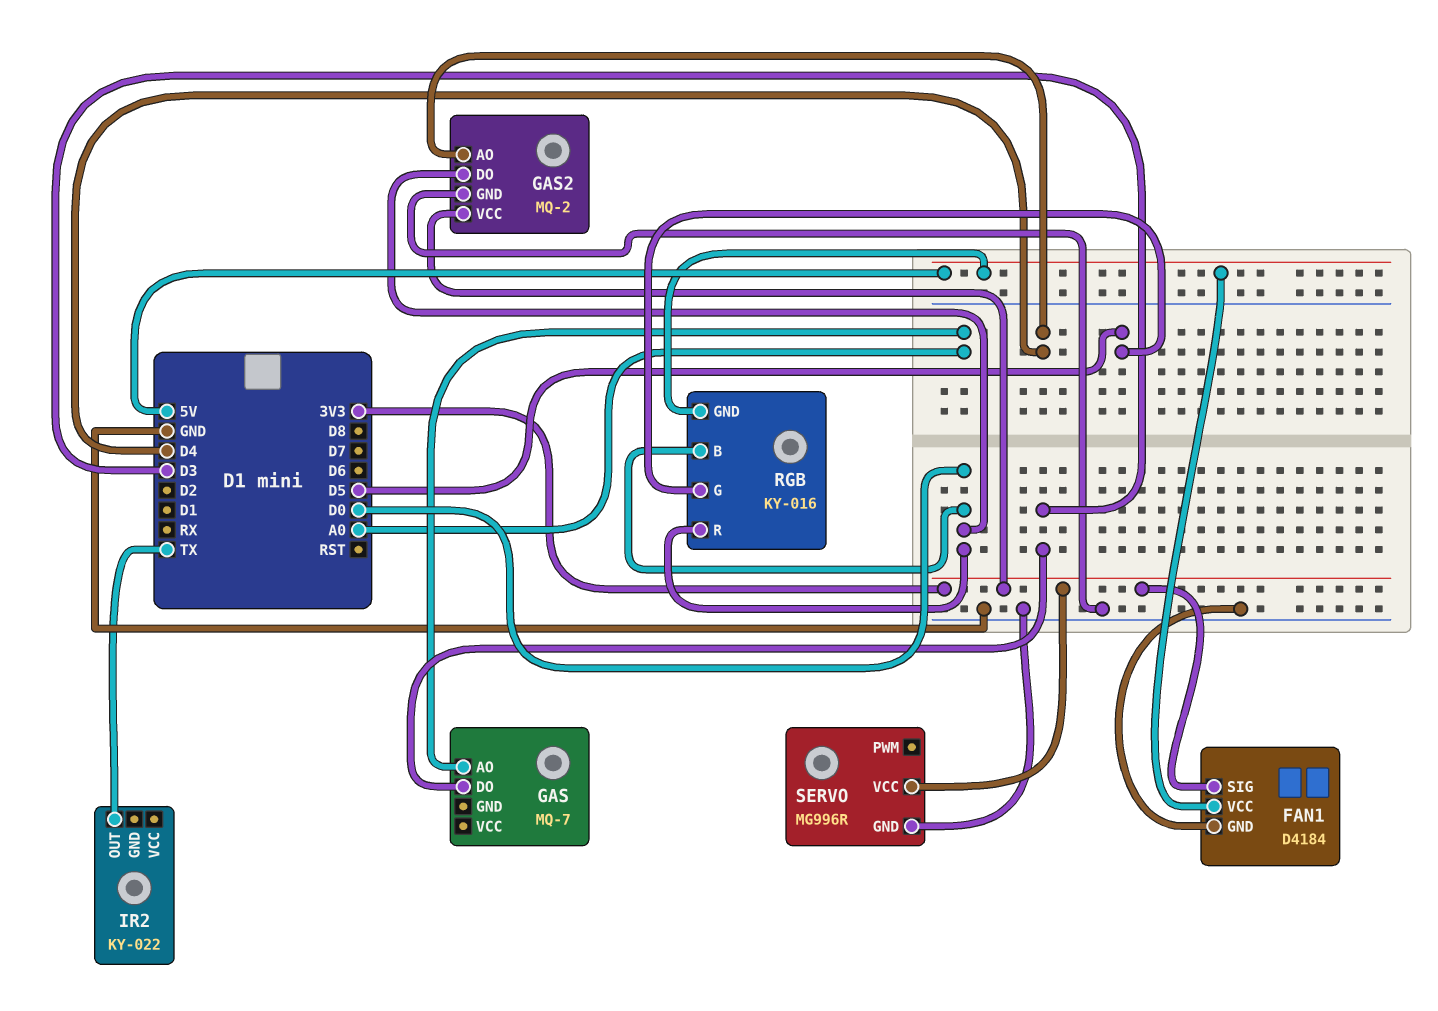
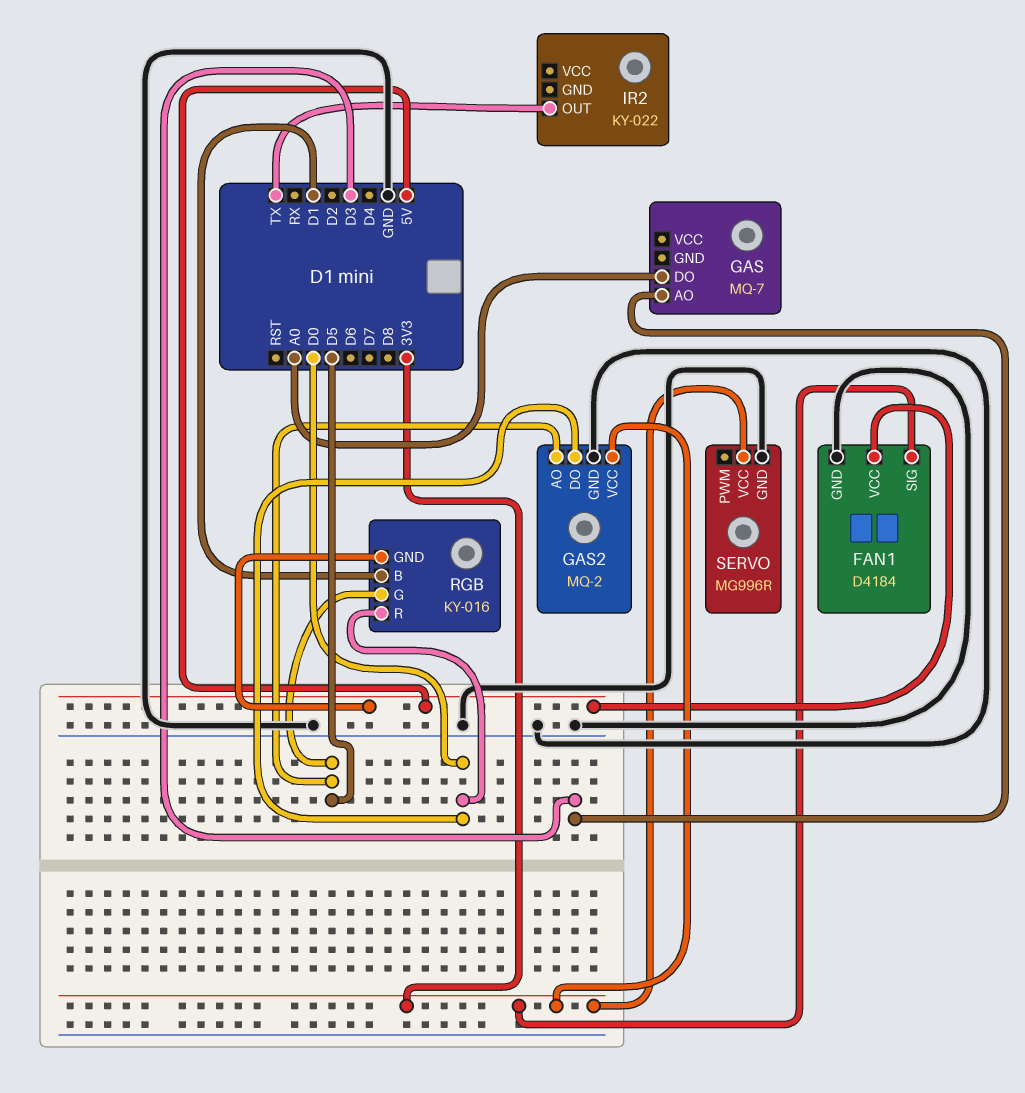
GAS pin AO: A0 -> D3
GAS pin DO: D3 -> A0
GAS2 pin AO: D4 -> D5
RGB pin B: D0 -> D1

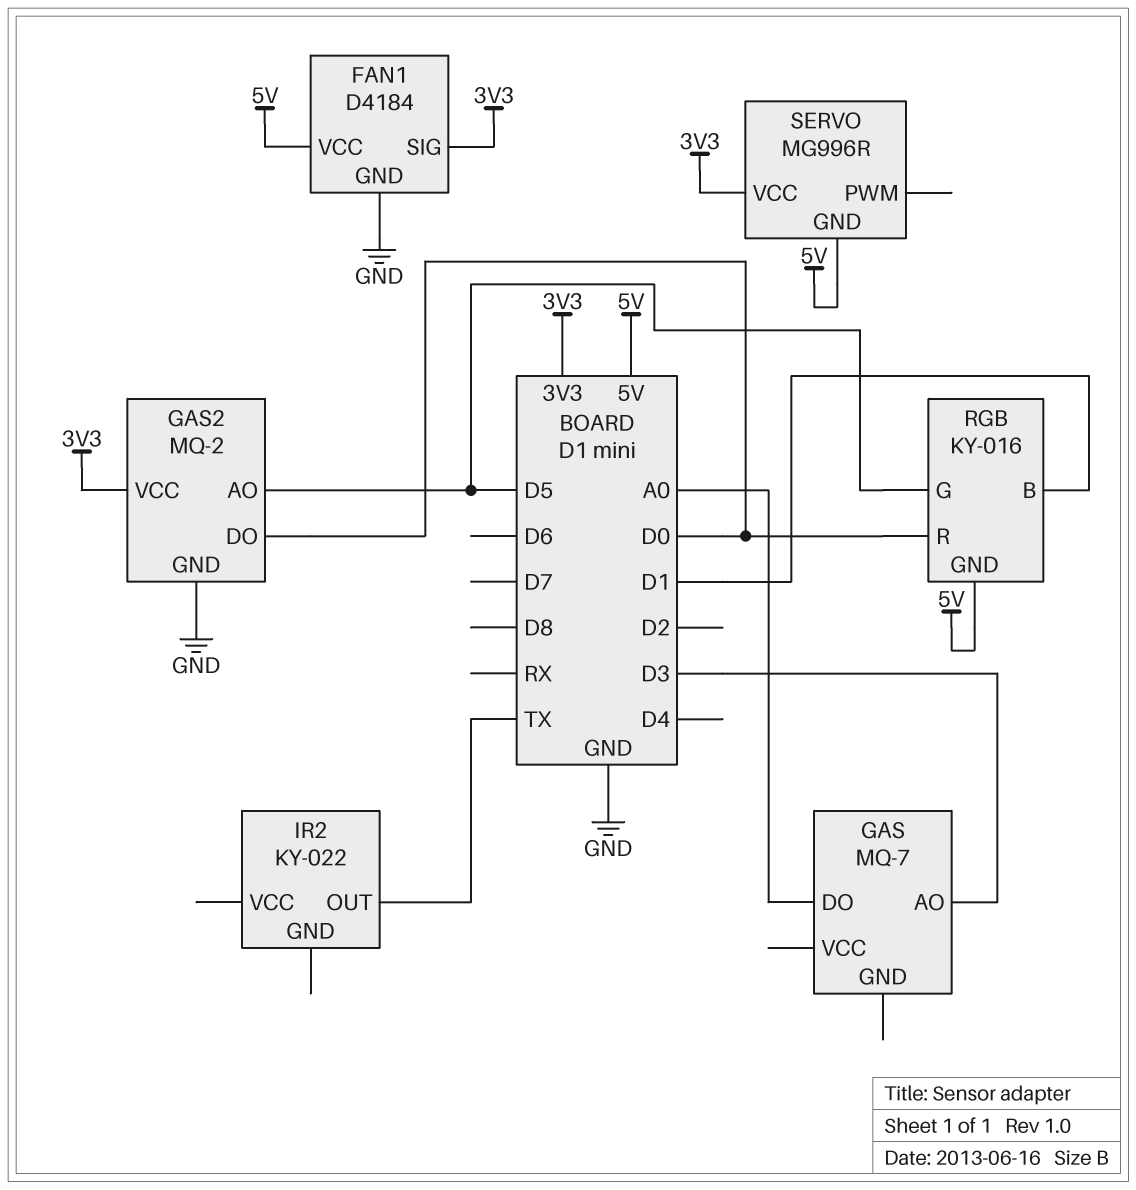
SERVO pin GND: GND -> 5V

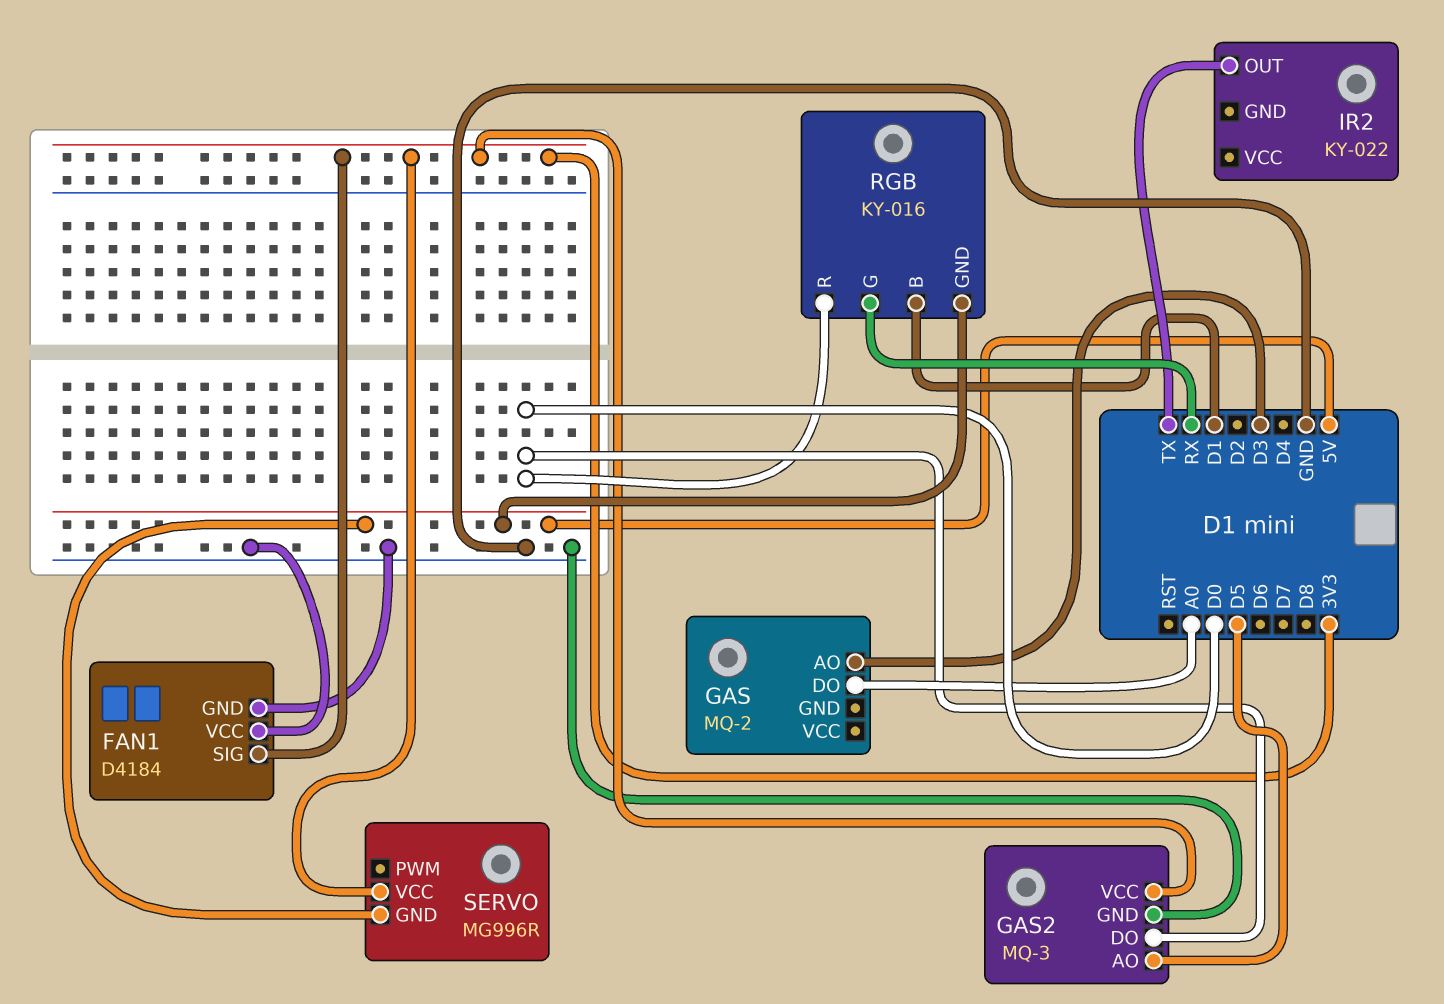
FAN1 pin VCC: 5V -> GND
GAS: MQ-7 -> MQ-2
GAS2: MQ-2 -> MQ-3
RGB pin G: D5 -> RX

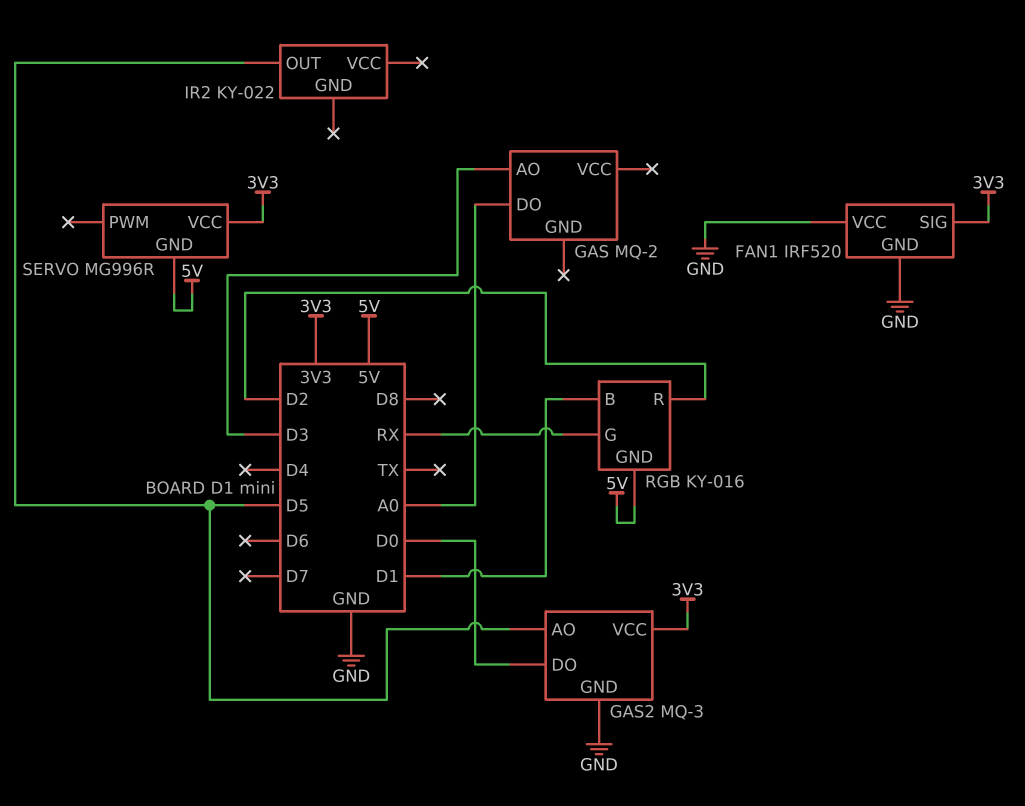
FAN1: D4184 -> IRF520
IR2 pin OUT: TX -> D5
RGB pin R: D0 -> D2

